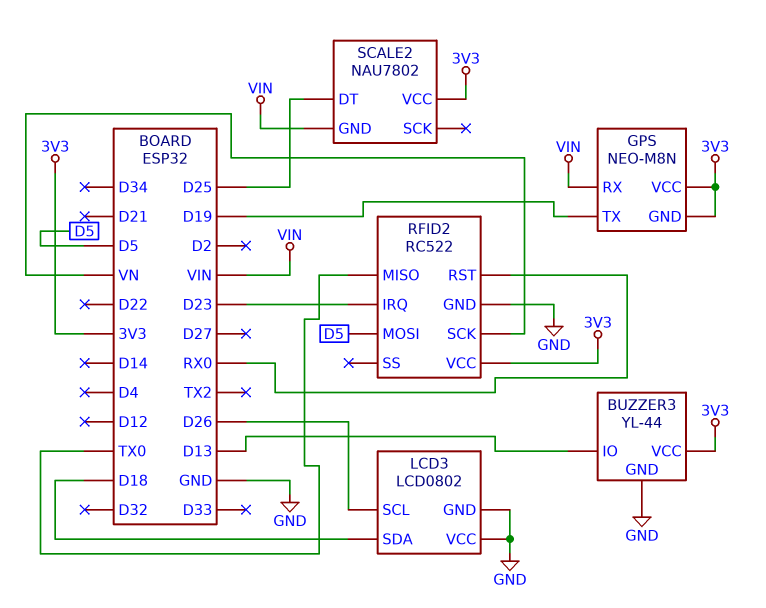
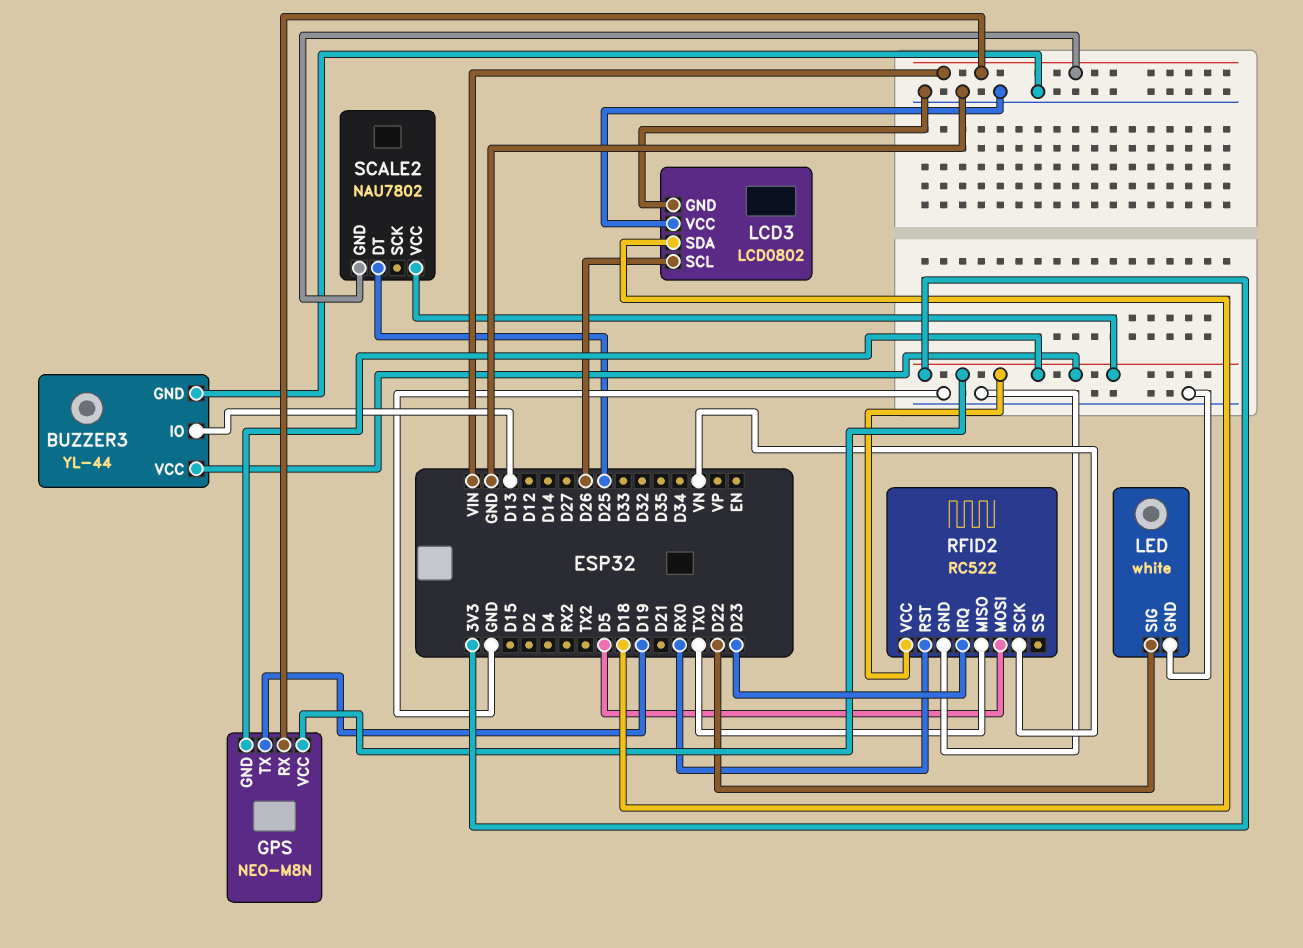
LED: none -> white
LED pin GND: none -> GND
LED pin SIG: none -> D22

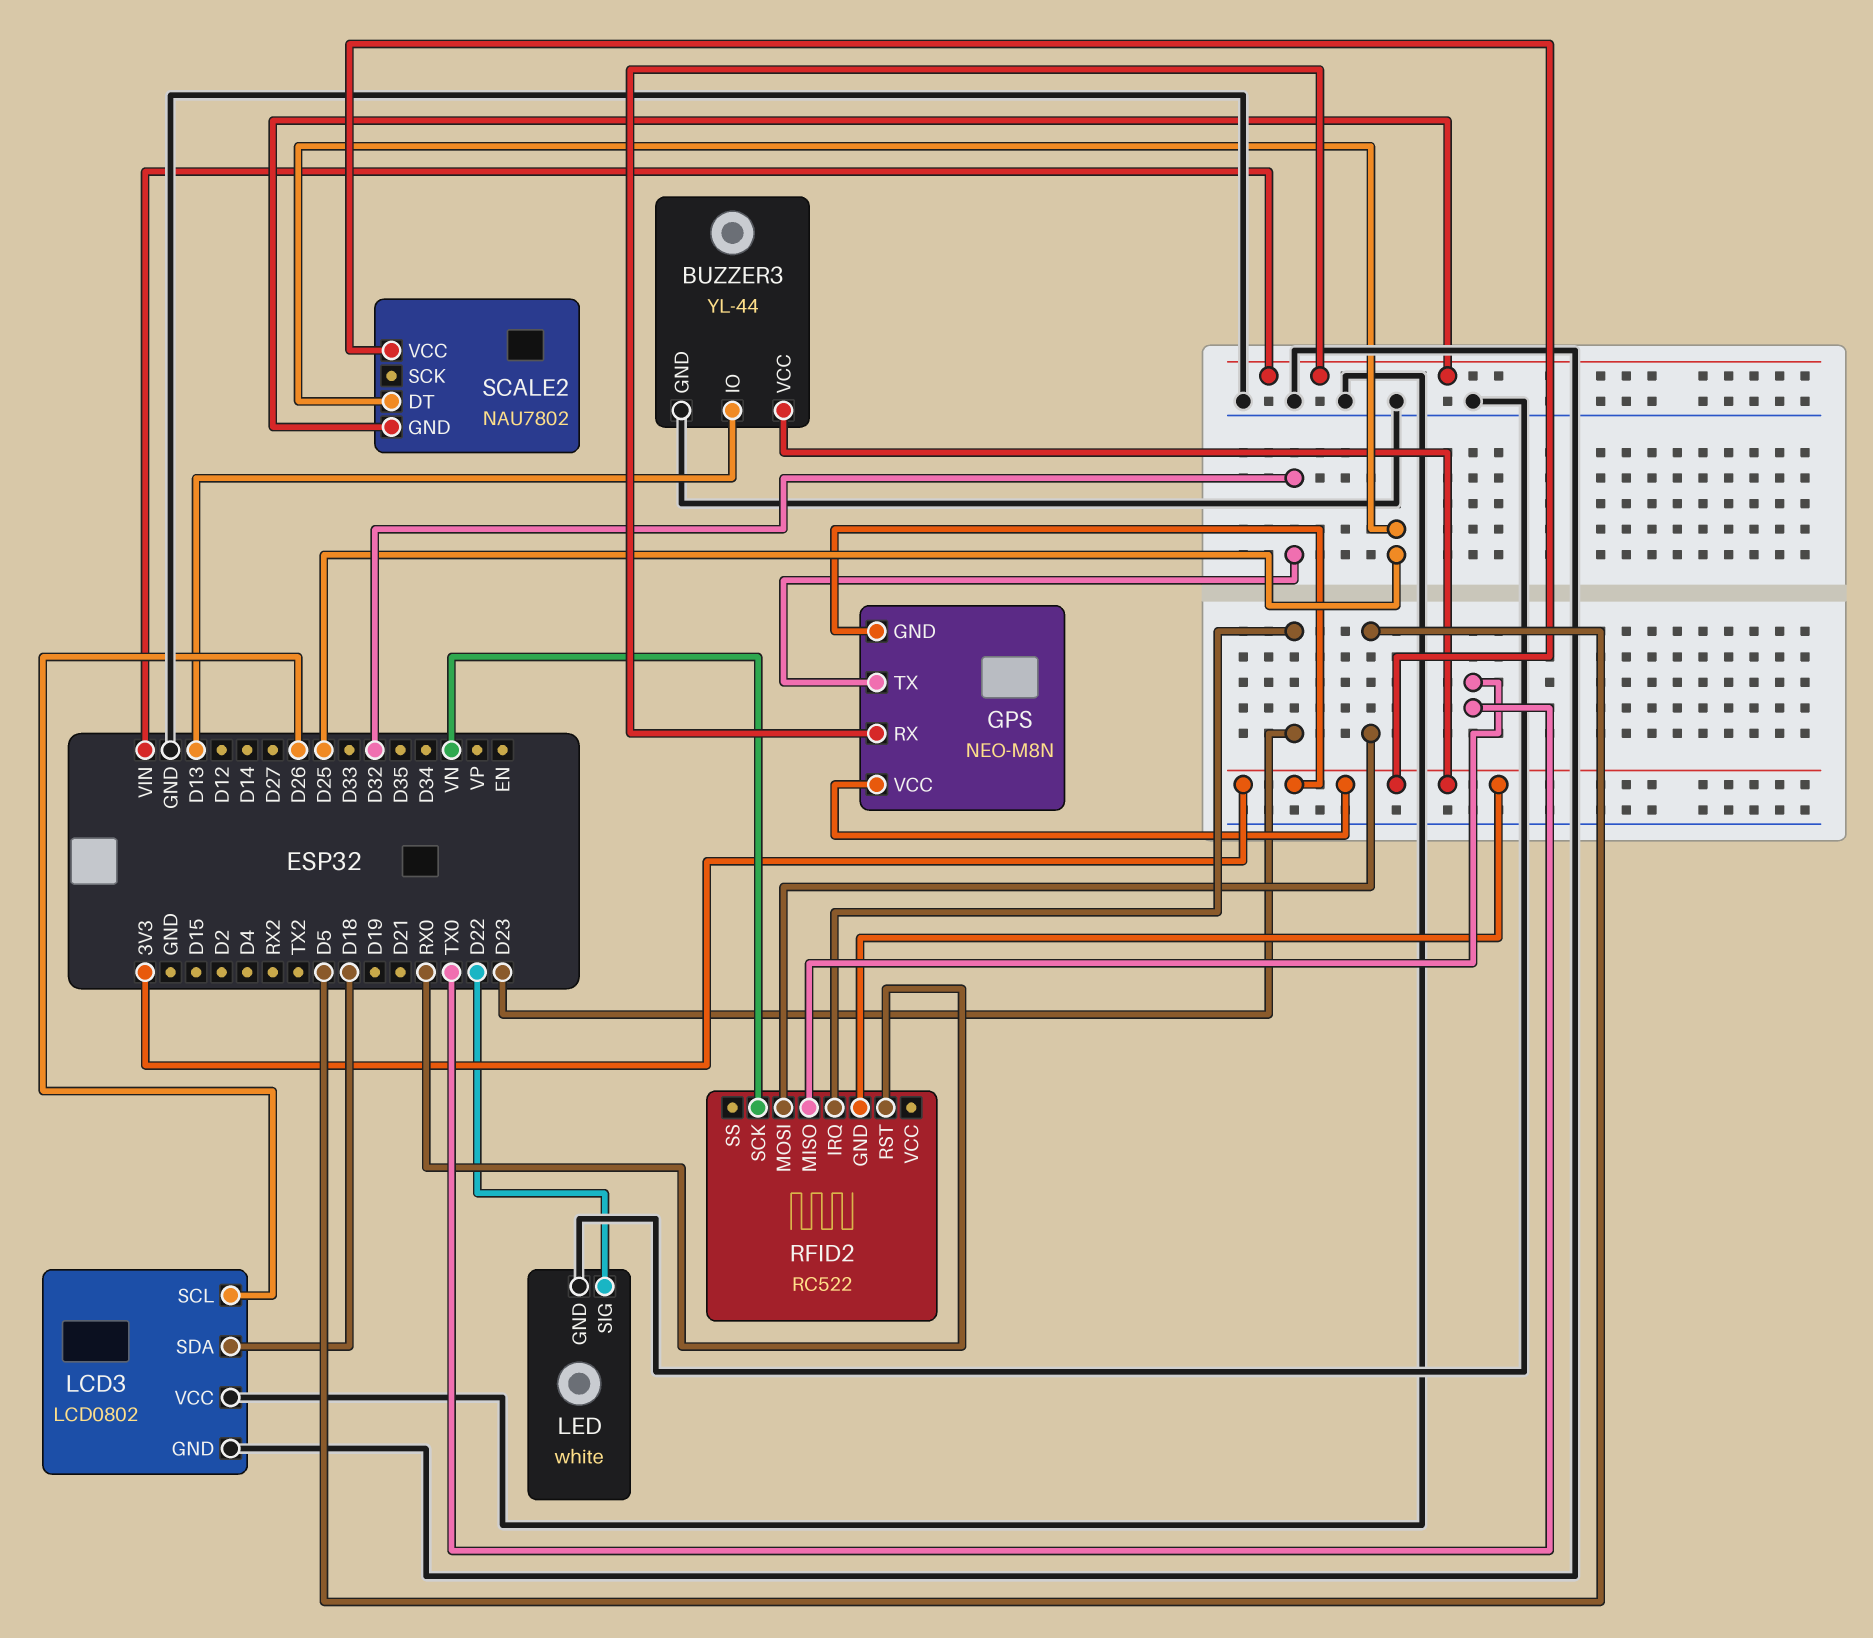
GPS pin TX: D19 -> D32
RFID2 pin GND: GND -> 3V3
RFID2 pin VCC: 3V3 -> none

